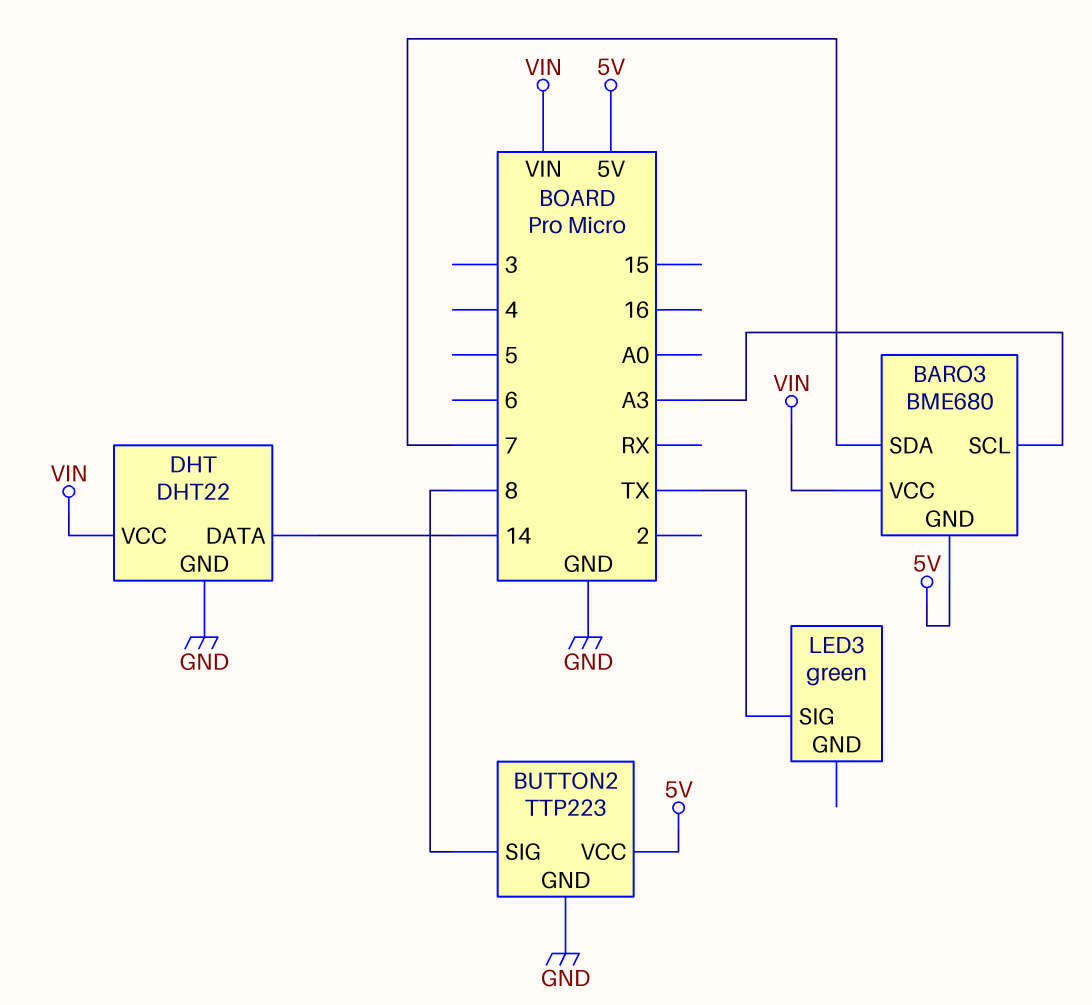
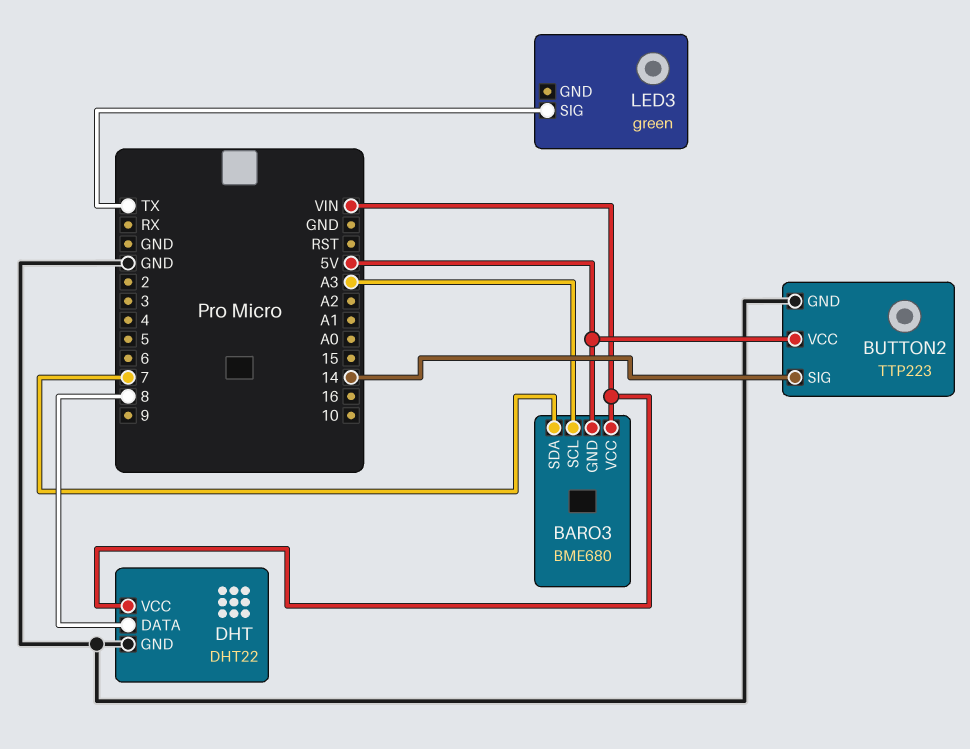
BUTTON2 pin SIG: 8 -> 14
DHT pin DATA: 14 -> 8

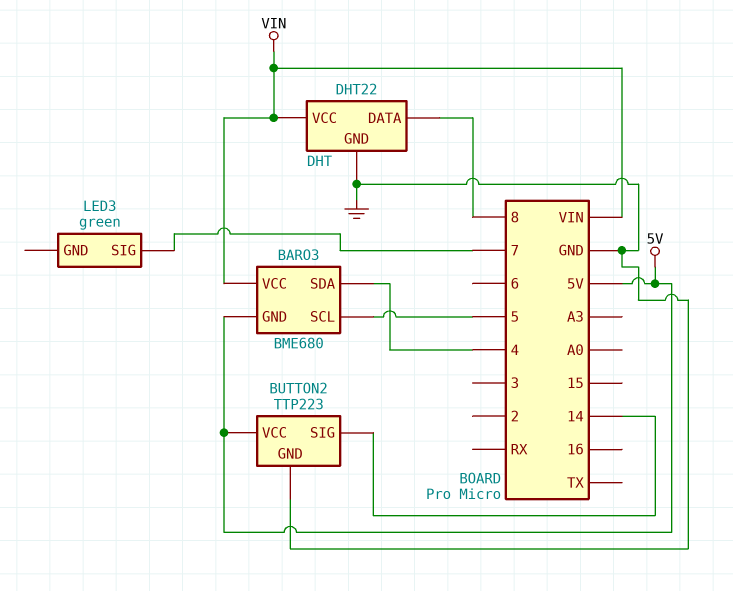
BARO3 pin SCL: A3 -> 5
BARO3 pin SDA: 7 -> 4
LED3 pin SIG: TX -> 7

